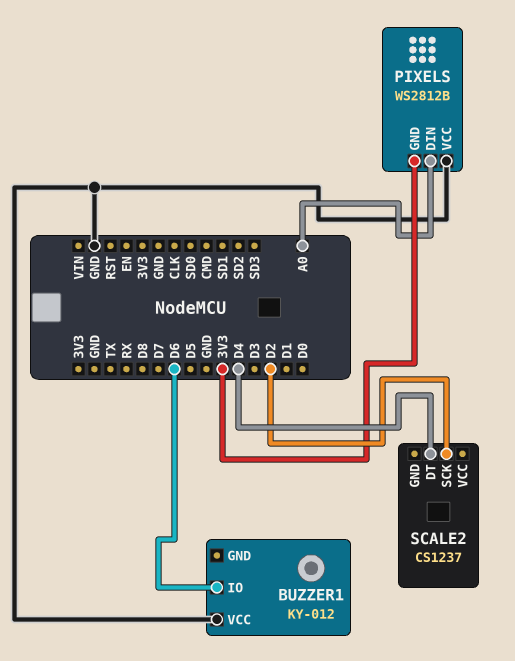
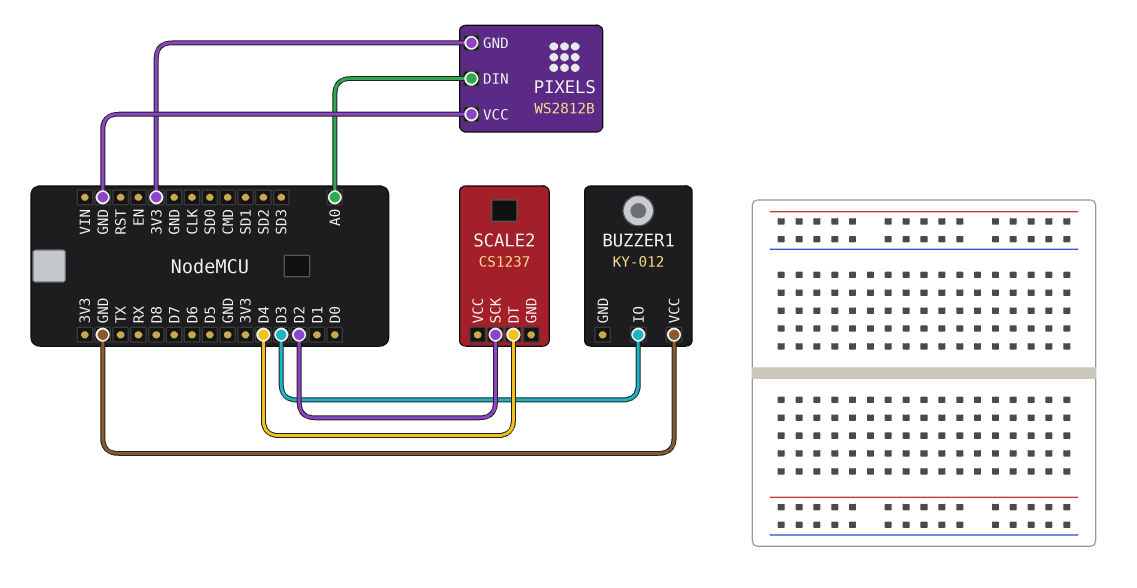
BUZZER1 pin IO: D6 -> D3

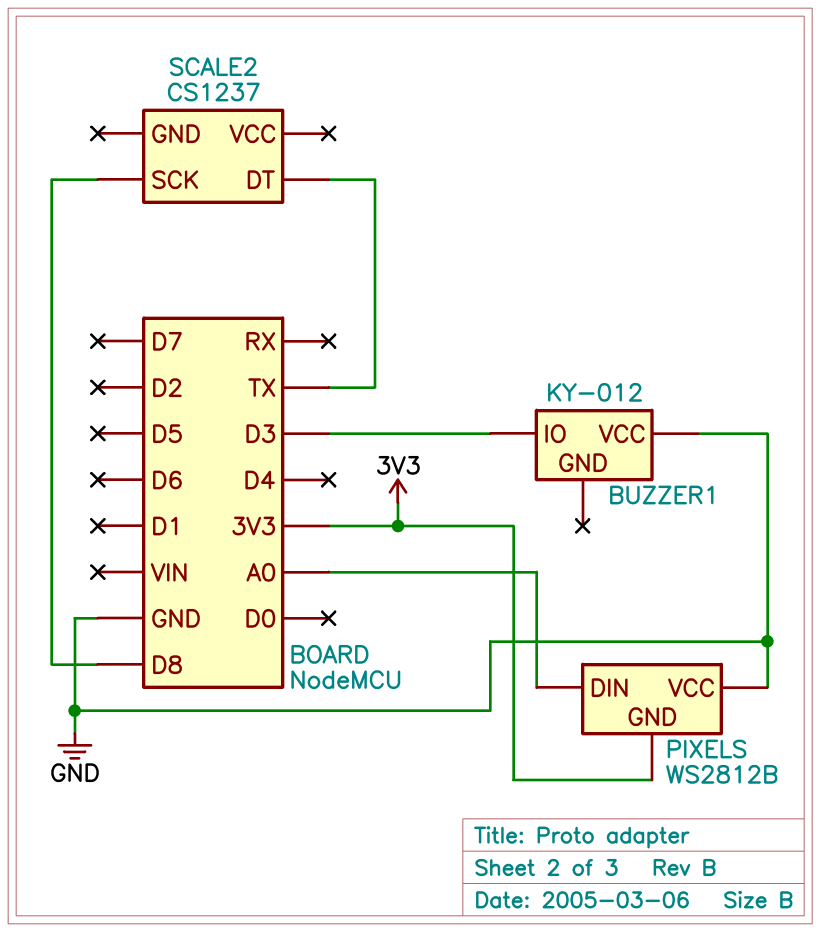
SCALE2 pin DT: D4 -> TX
SCALE2 pin SCK: D2 -> D8

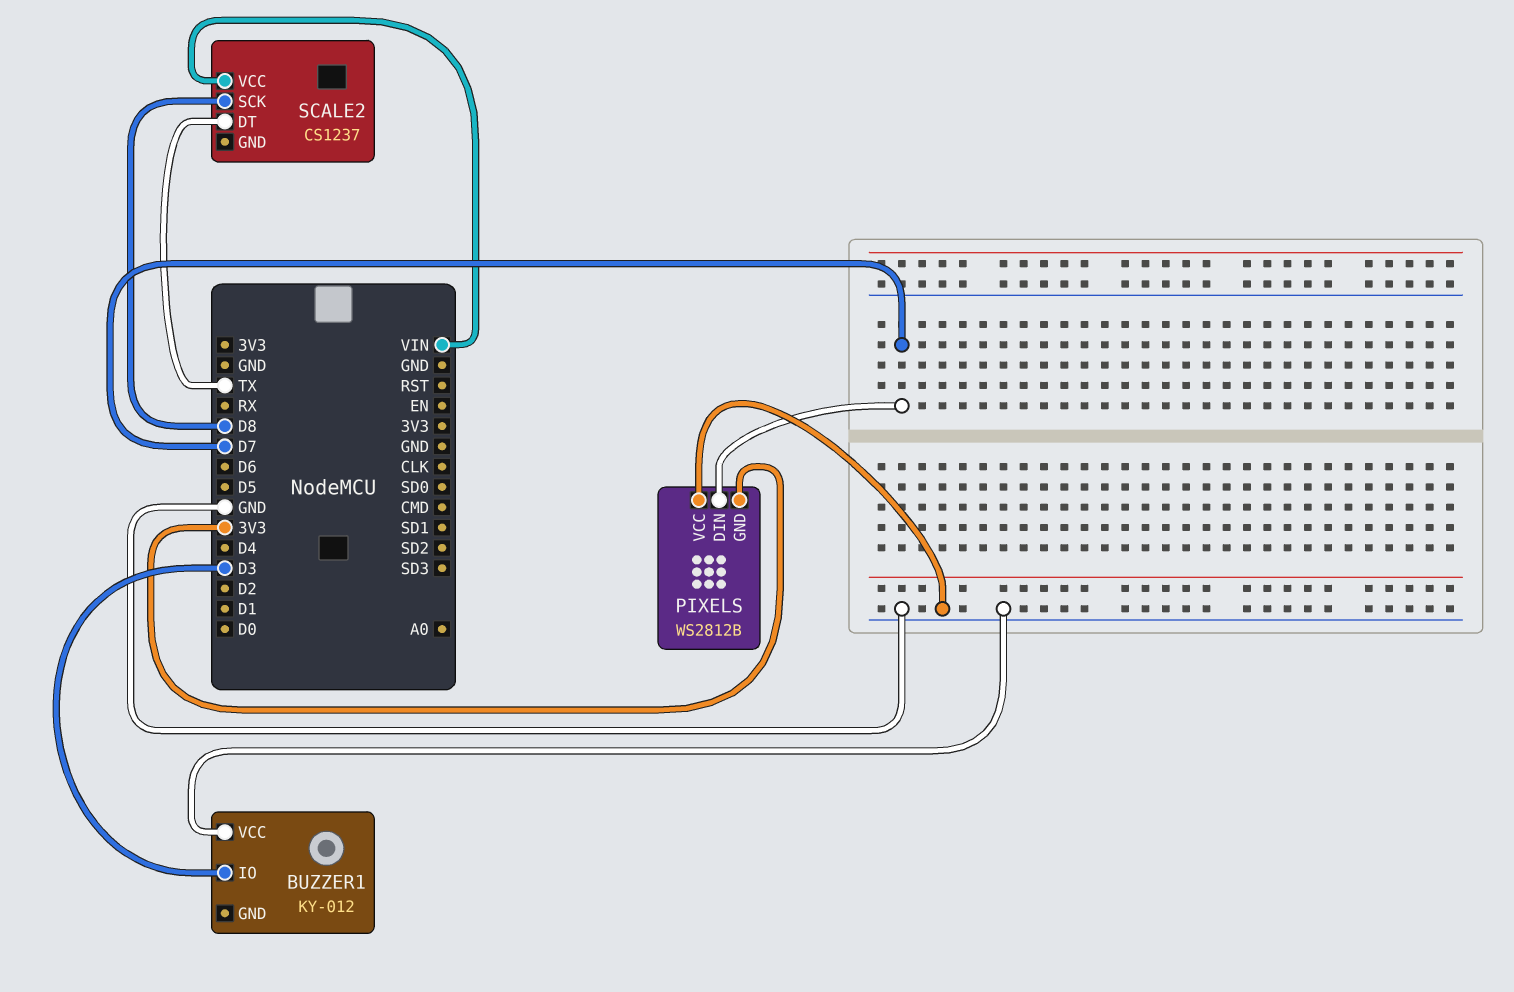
PIXELS pin DIN: A0 -> D7
SCALE2 pin VCC: none -> VIN

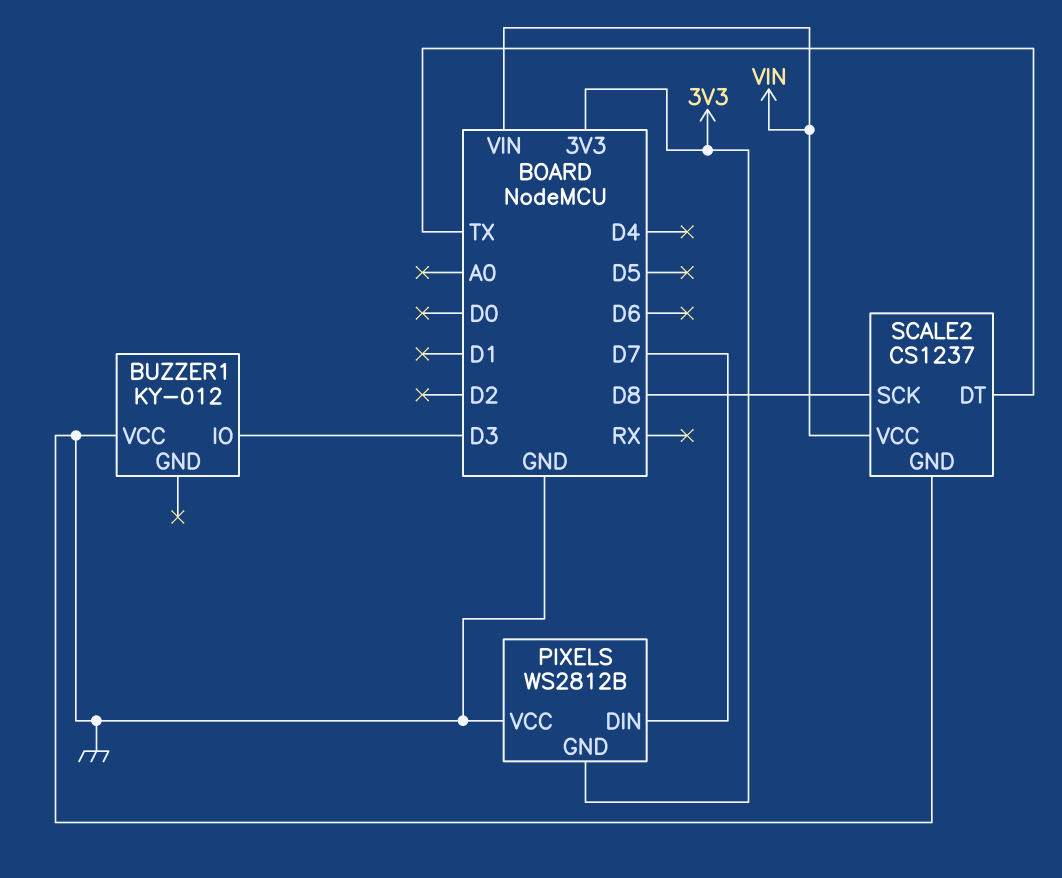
SCALE2 pin GND: none -> GND

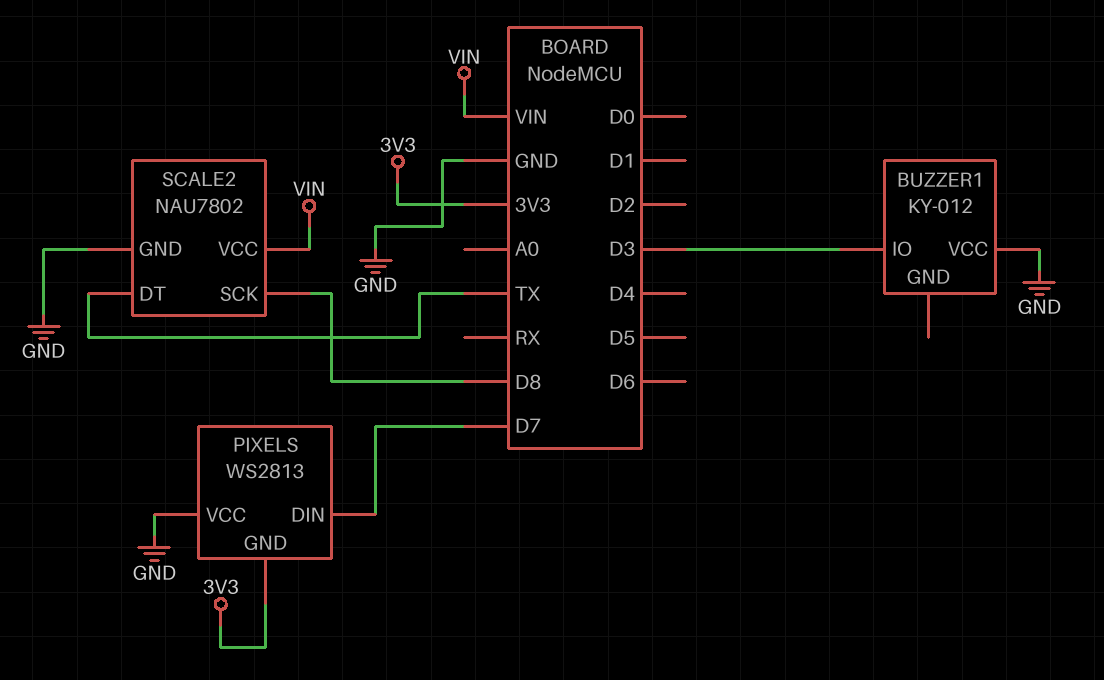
PIXELS: WS2812B -> WS2813
SCALE2: CS1237 -> NAU7802

